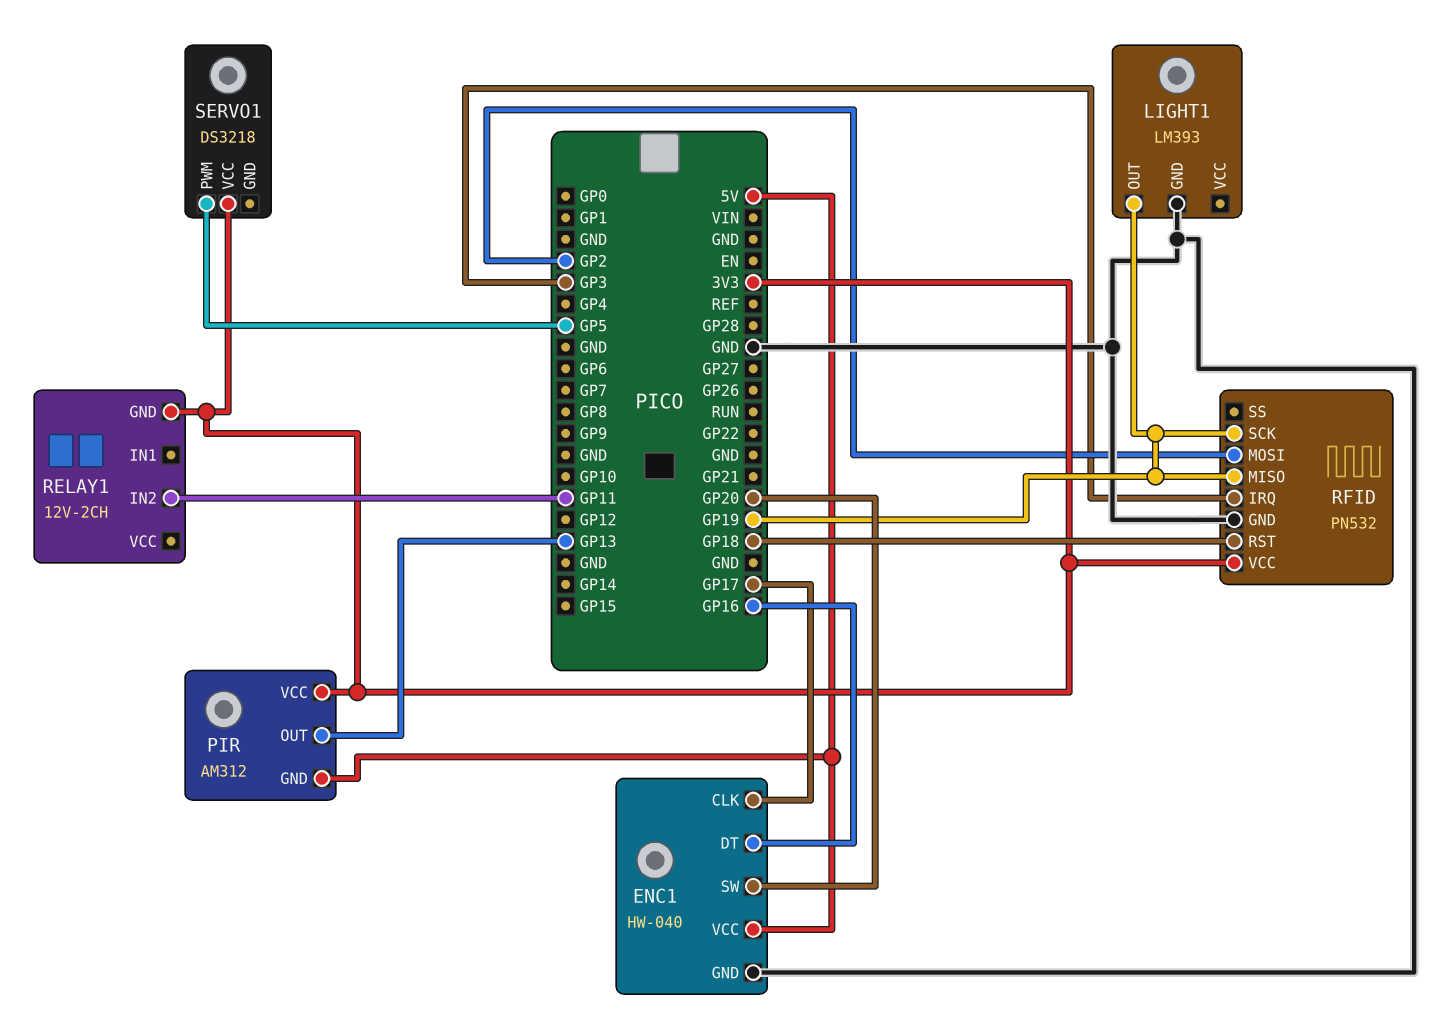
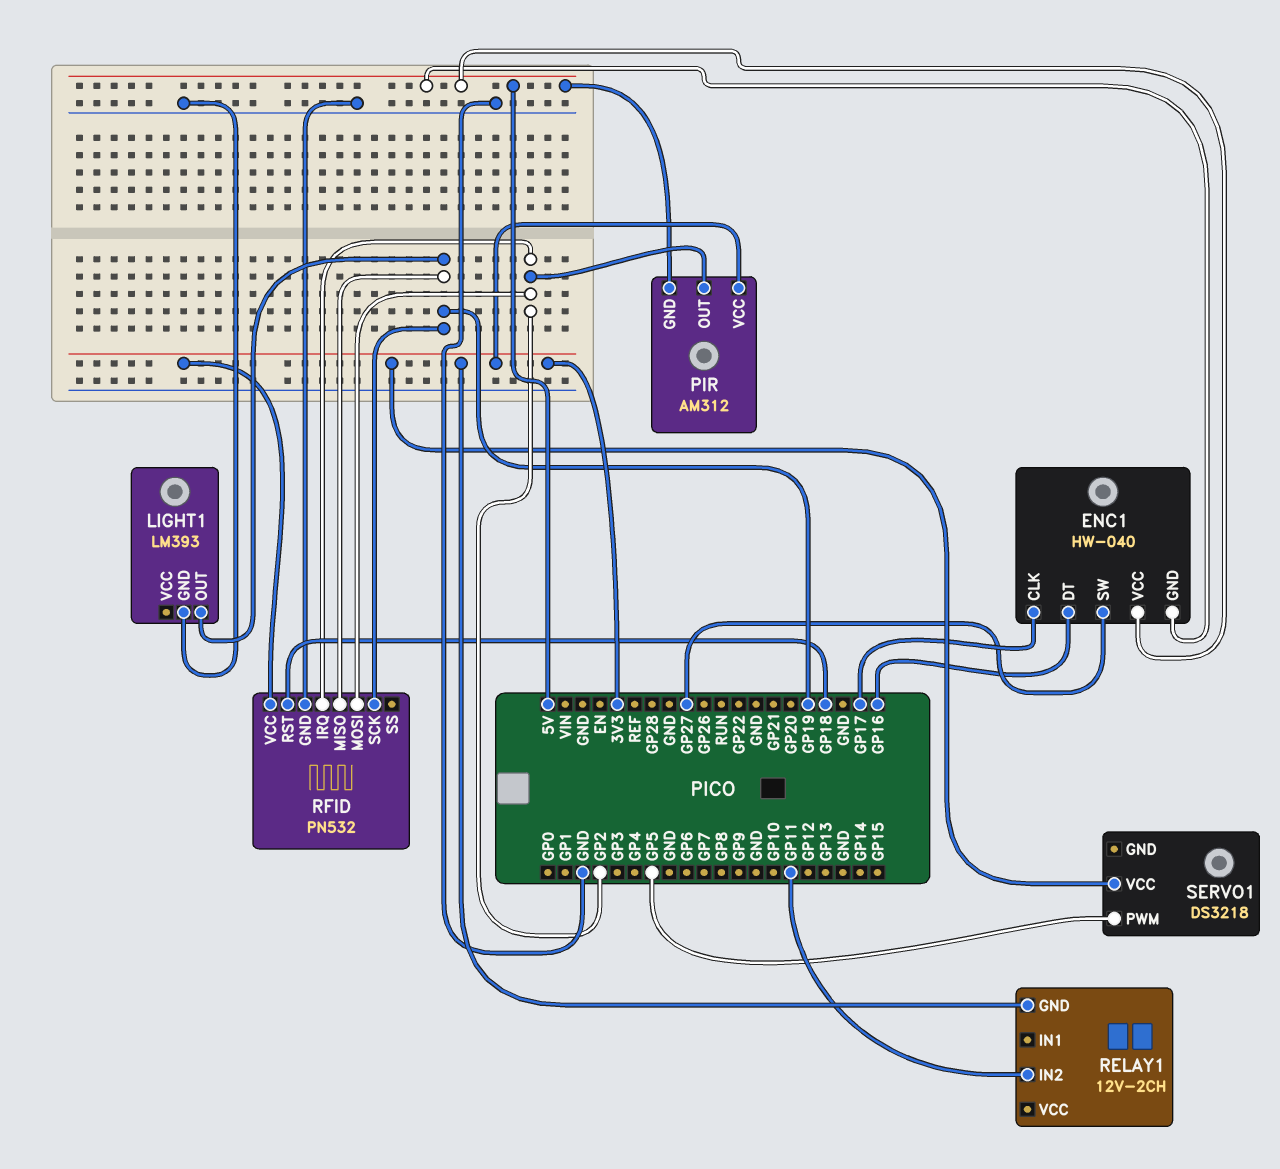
ENC1 pin GND: GND -> 5V
ENC1 pin SW: GP20 -> GP27
PIR pin OUT: GP13 -> GP2
RFID pin IRQ: GP3 -> GP2

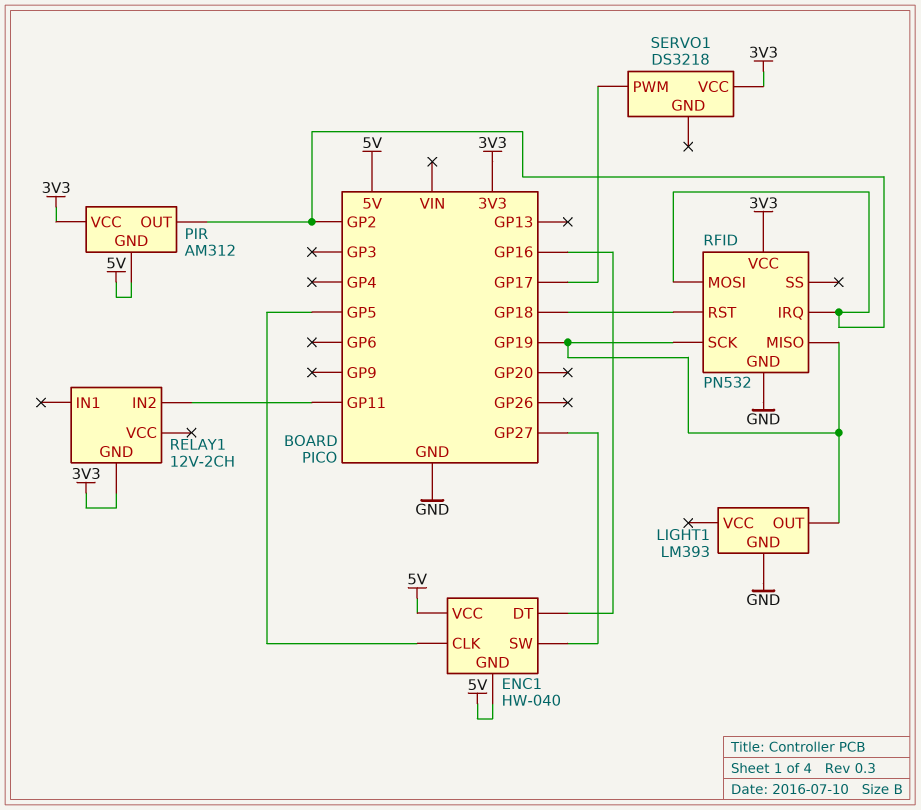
ENC1 pin CLK: GP17 -> GP5
SERVO1 pin PWM: GP5 -> GP17

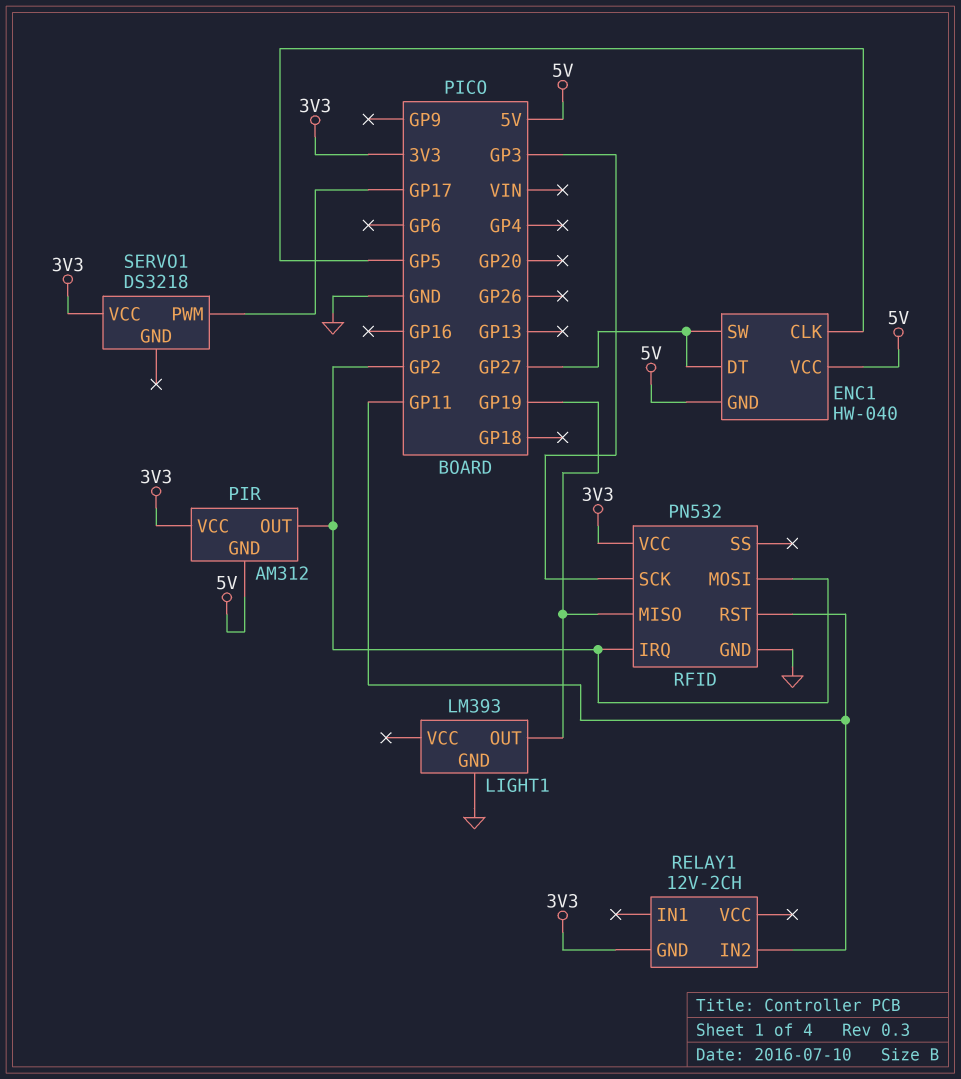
ENC1 pin DT: GP16 -> GP27
RFID pin RST: GP18 -> GP11
RFID pin SCK: GP19 -> GP3

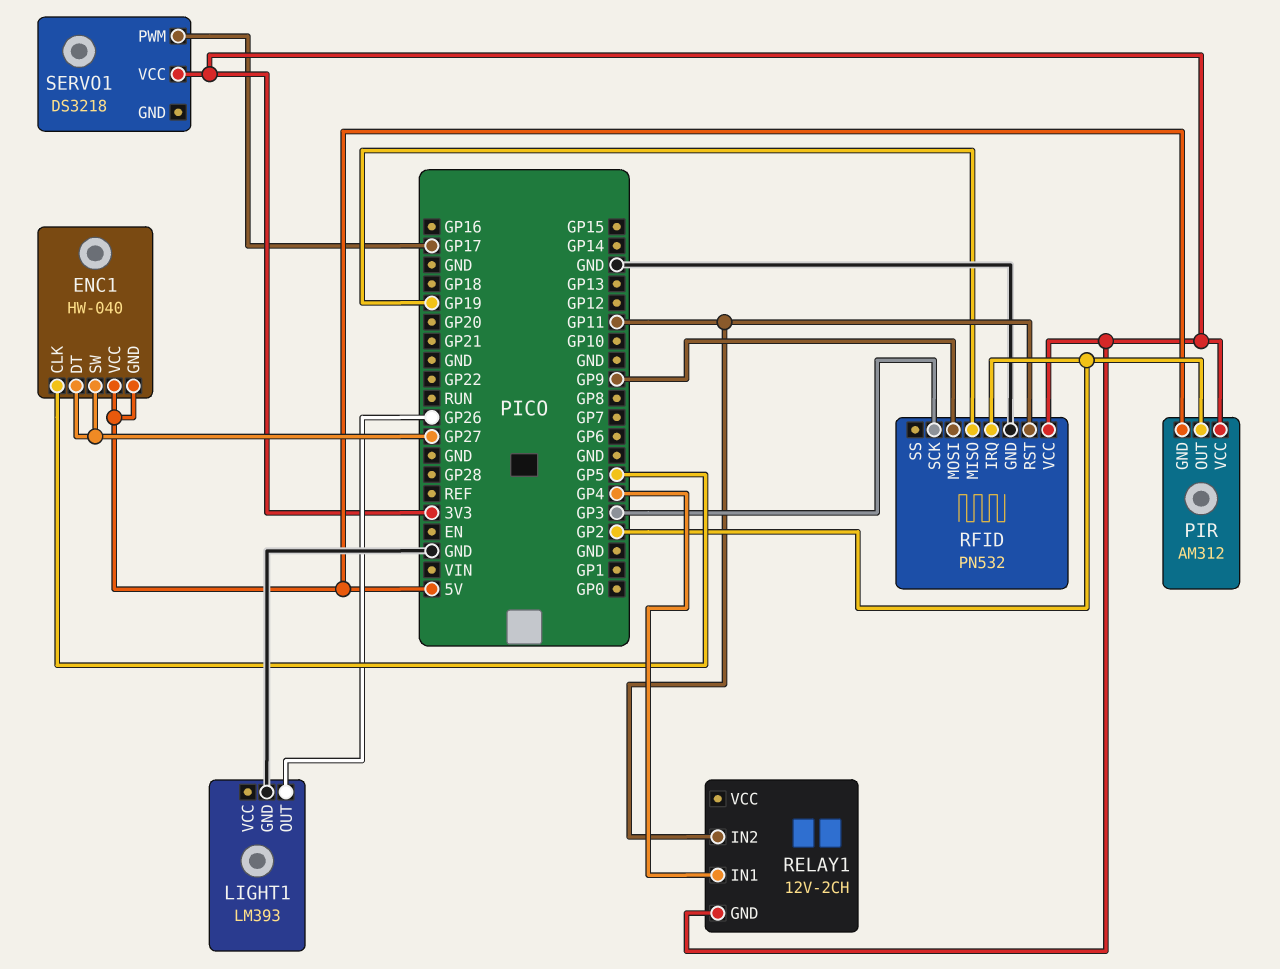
LIGHT1 pin OUT: GP19 -> GP26
RELAY1 pin IN1: none -> GP4
RFID pin MOSI: GP2 -> GP9

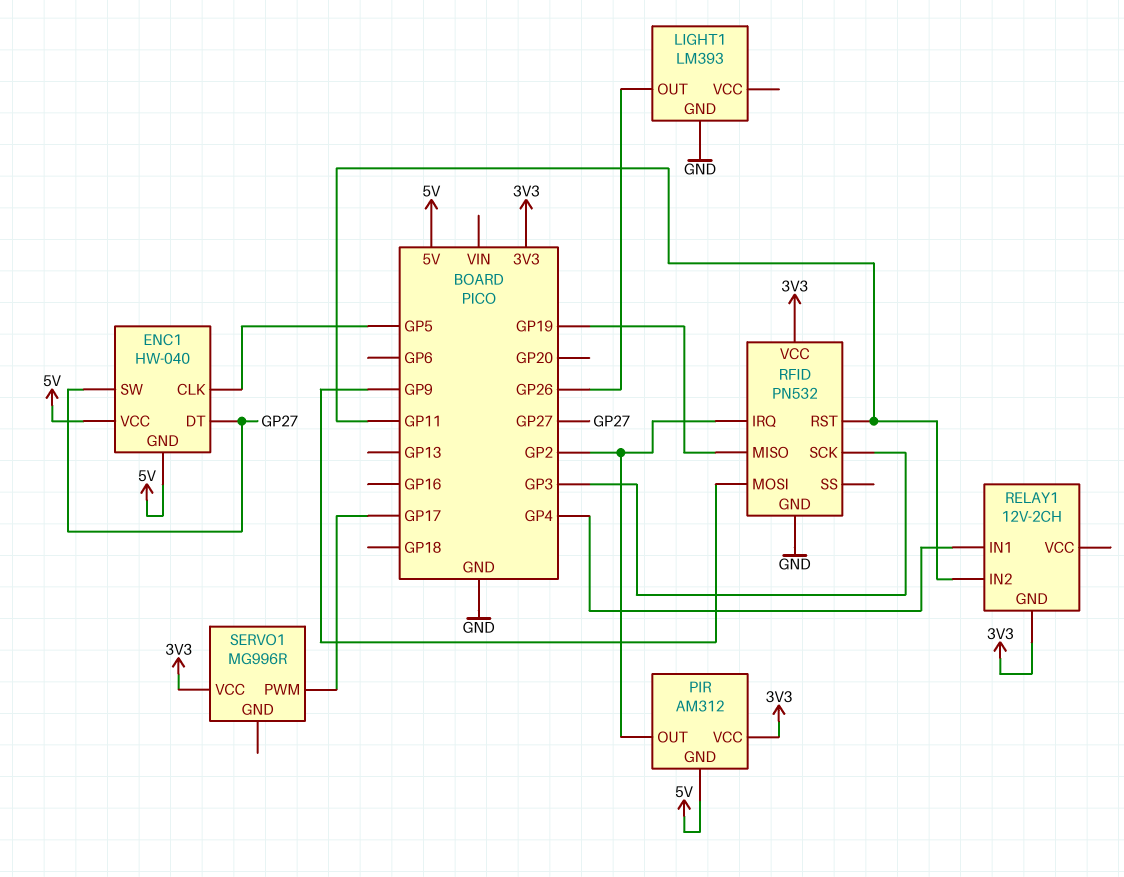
SERVO1: DS3218 -> MG996R

